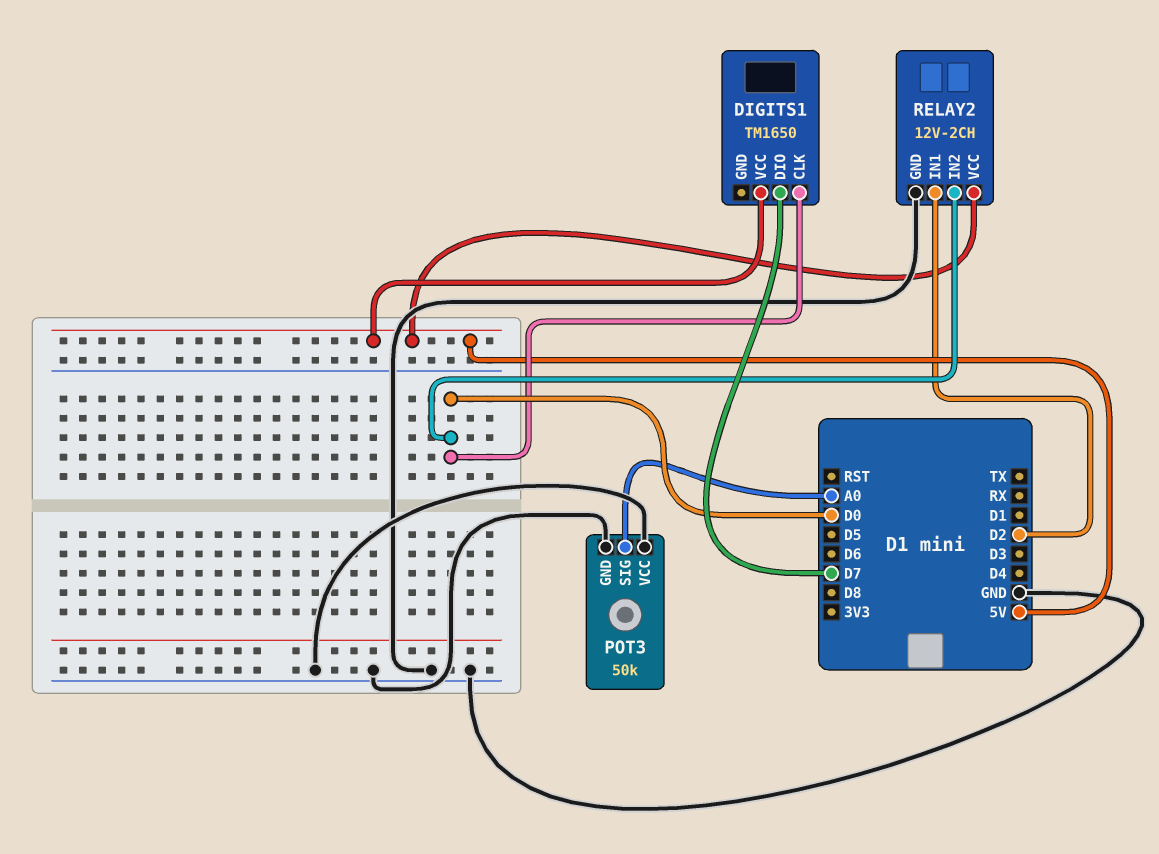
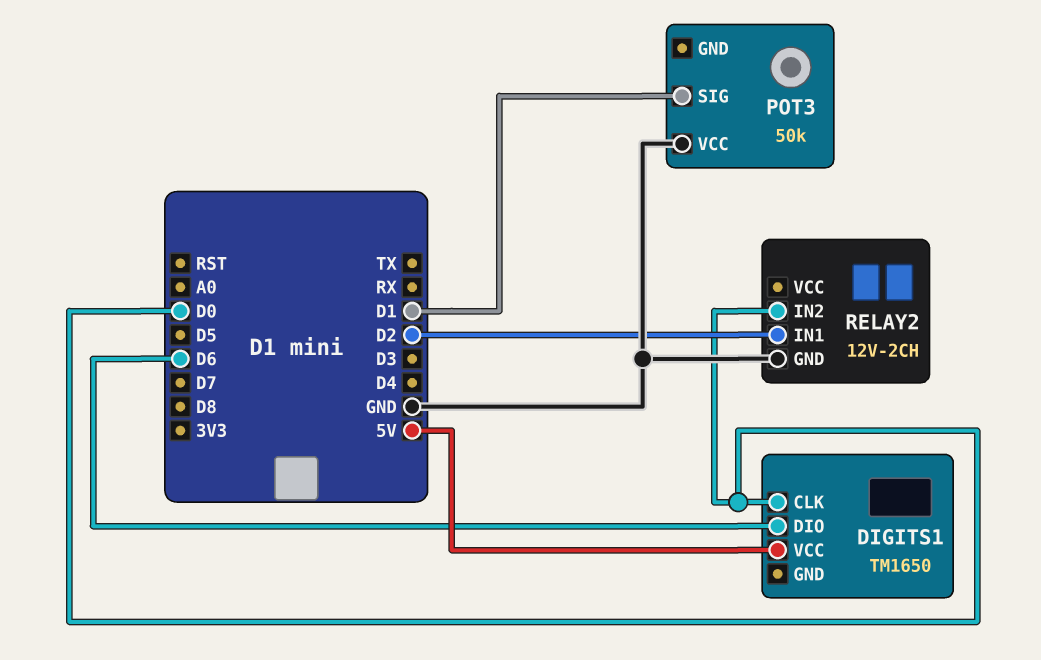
DIGITS1 pin DIO: D7 -> D6
POT3 pin GND: GND -> none
POT3 pin SIG: A0 -> D1
RELAY2 pin VCC: 5V -> none

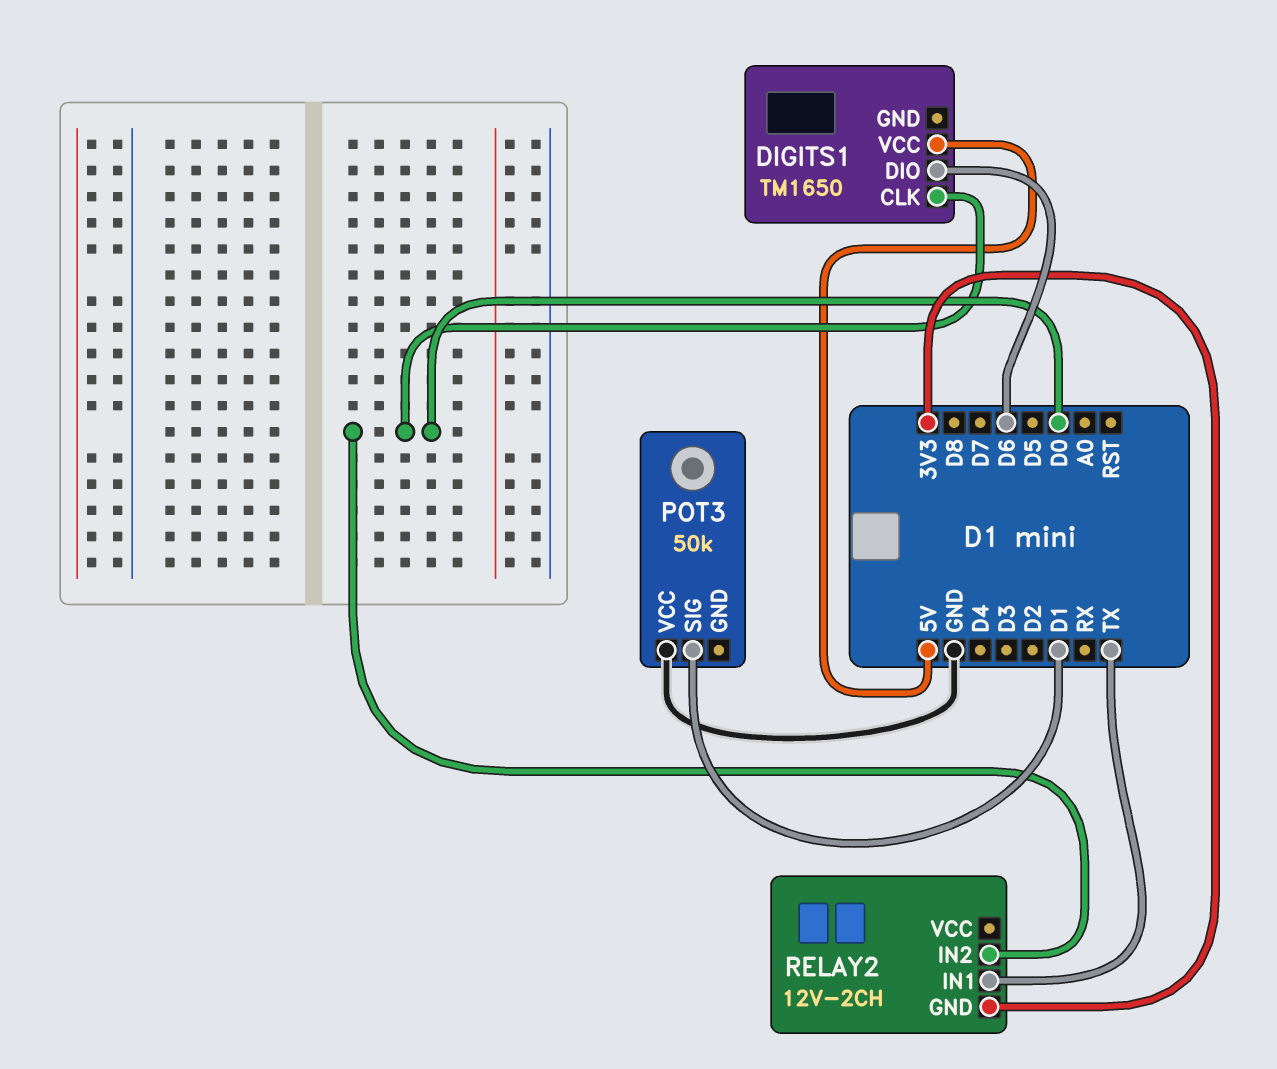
RELAY2 pin GND: GND -> 3V3
RELAY2 pin IN1: D2 -> TX

